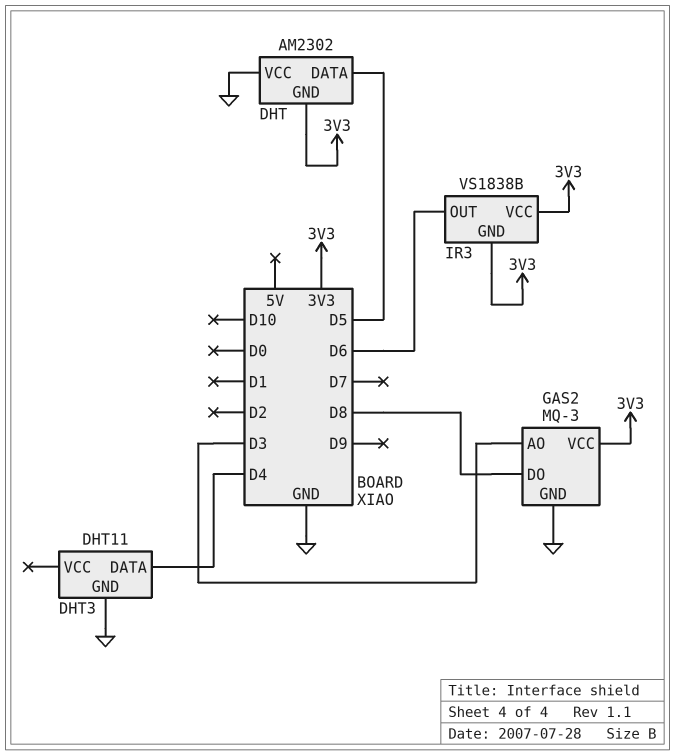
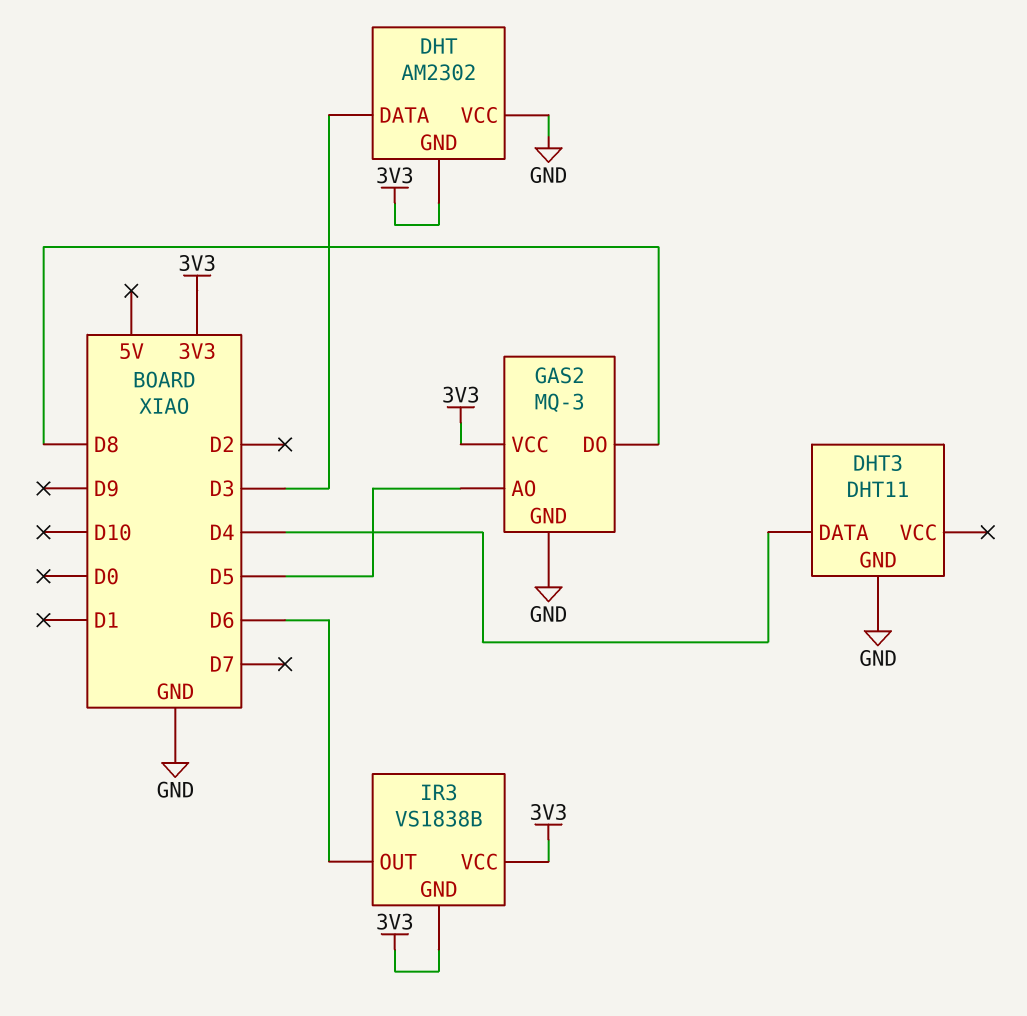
DHT pin DATA: D5 -> D3
GAS2 pin AO: D3 -> D5

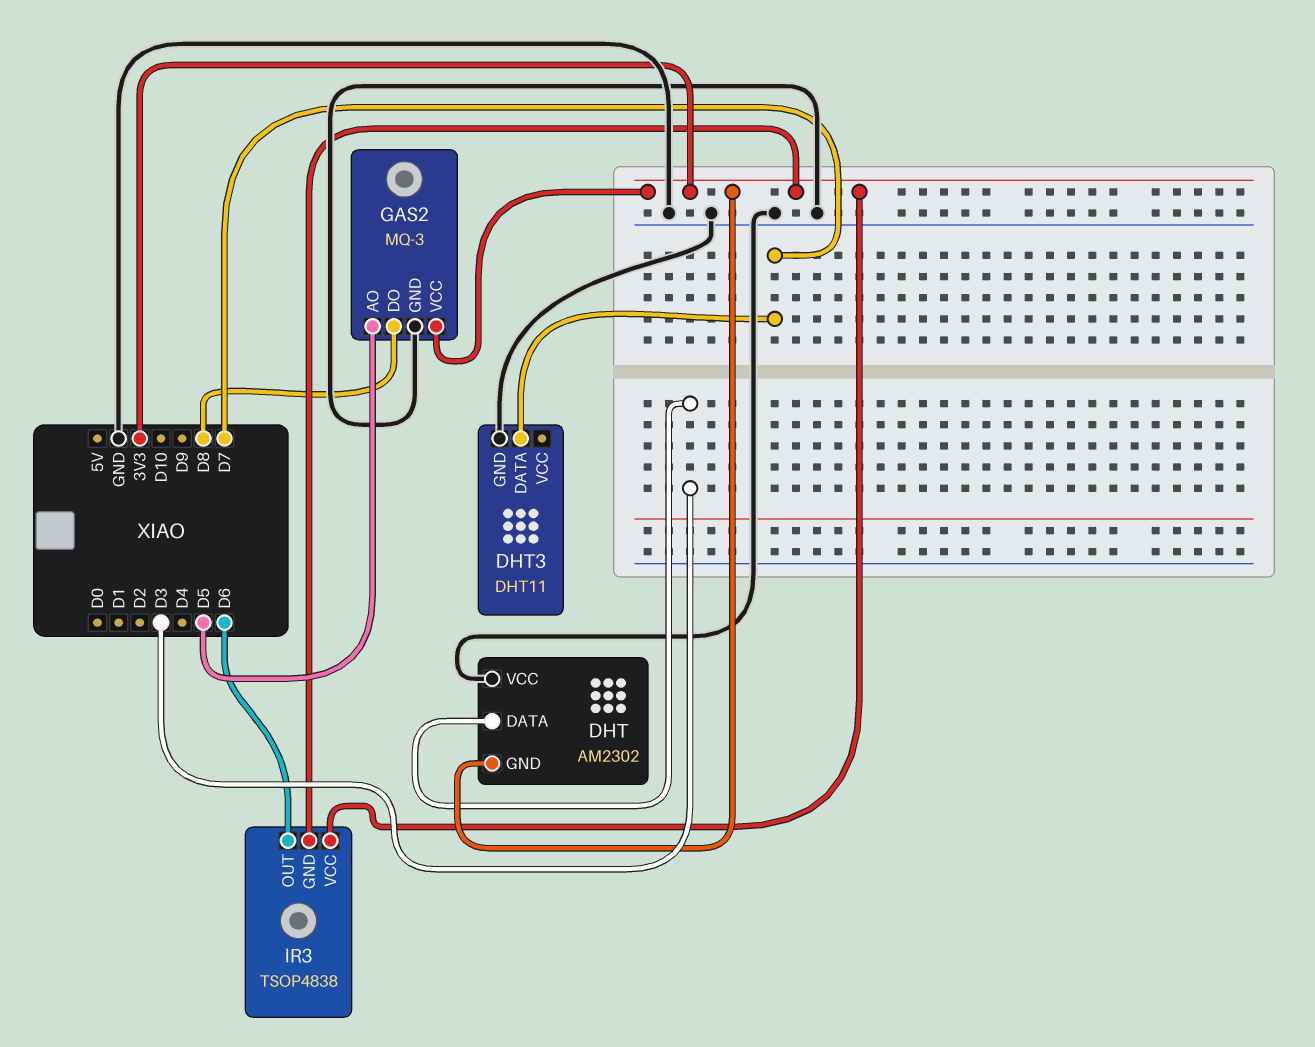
DHT3 pin DATA: D4 -> D7
IR3: VS1838B -> TSOP4838

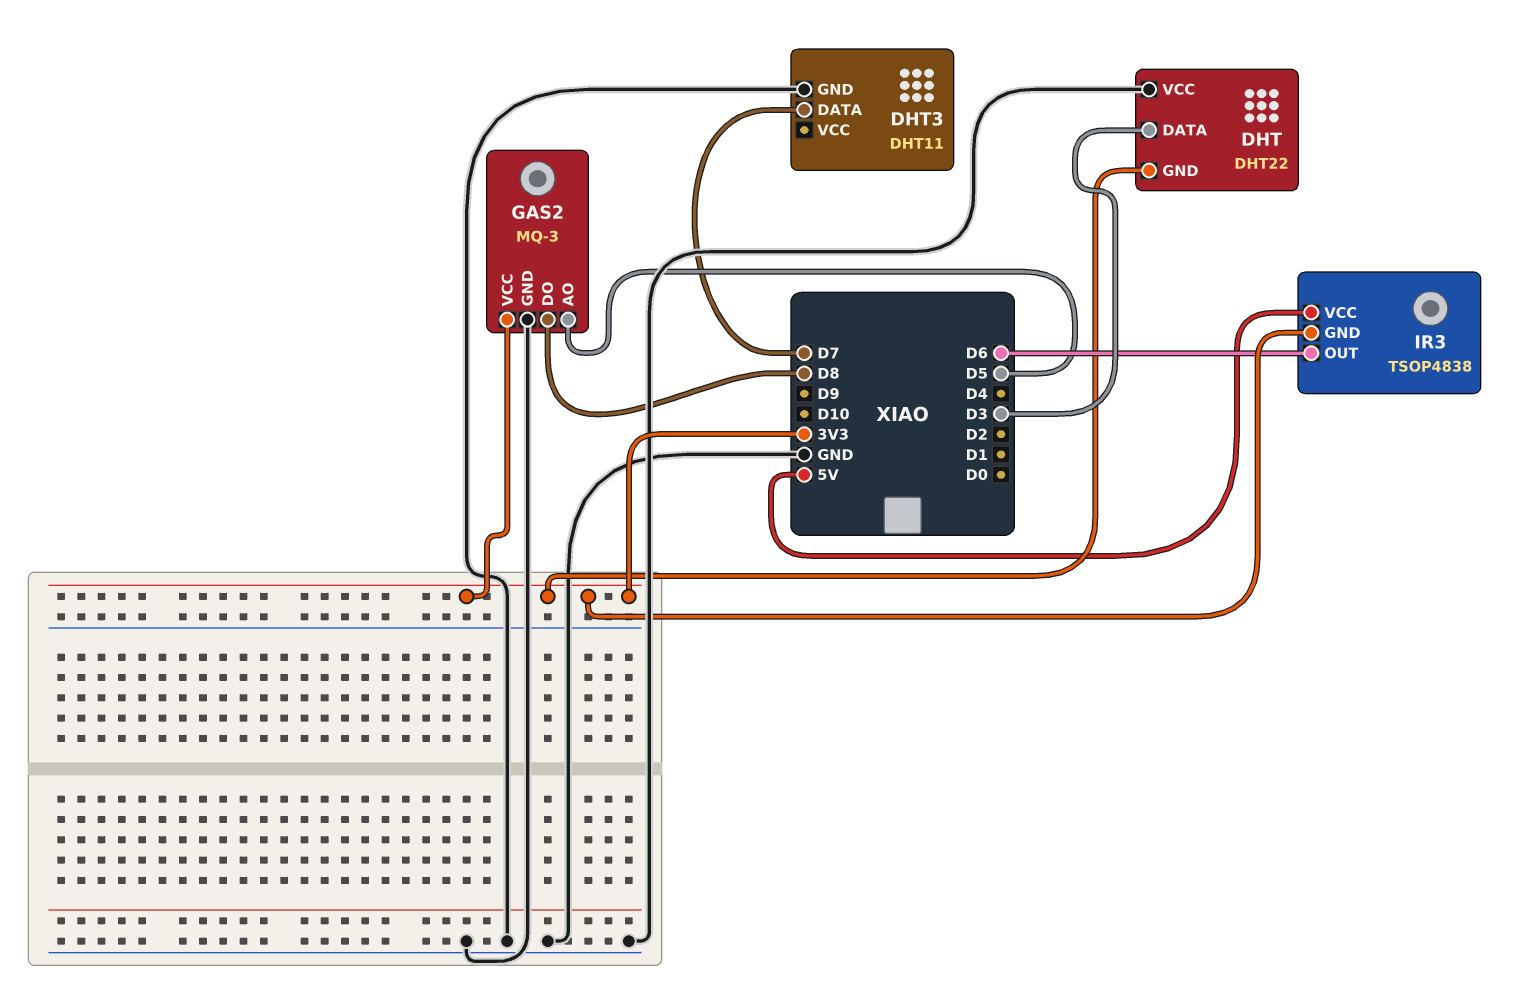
DHT: AM2302 -> DHT22
IR3 pin VCC: 3V3 -> 5V

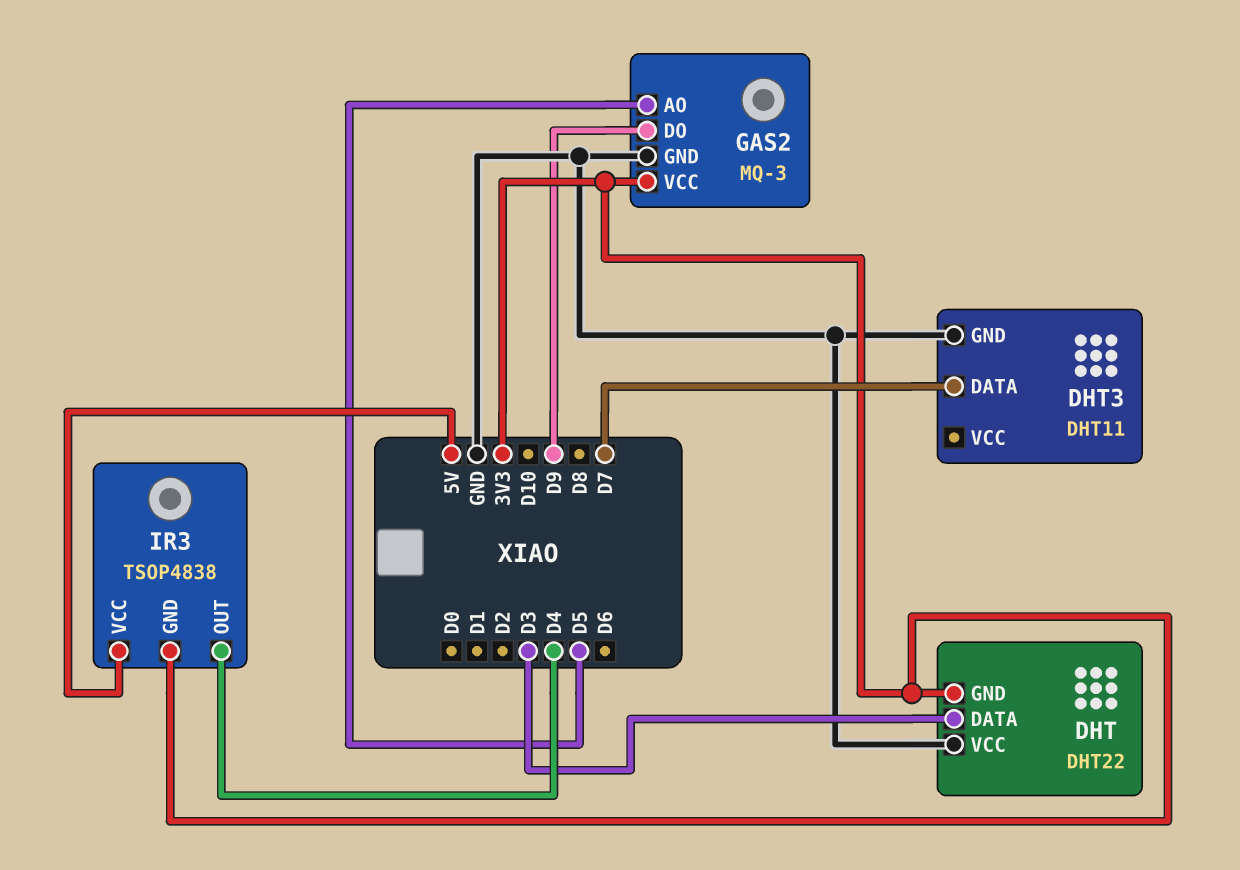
GAS2 pin DO: D8 -> D9
IR3 pin OUT: D6 -> D4

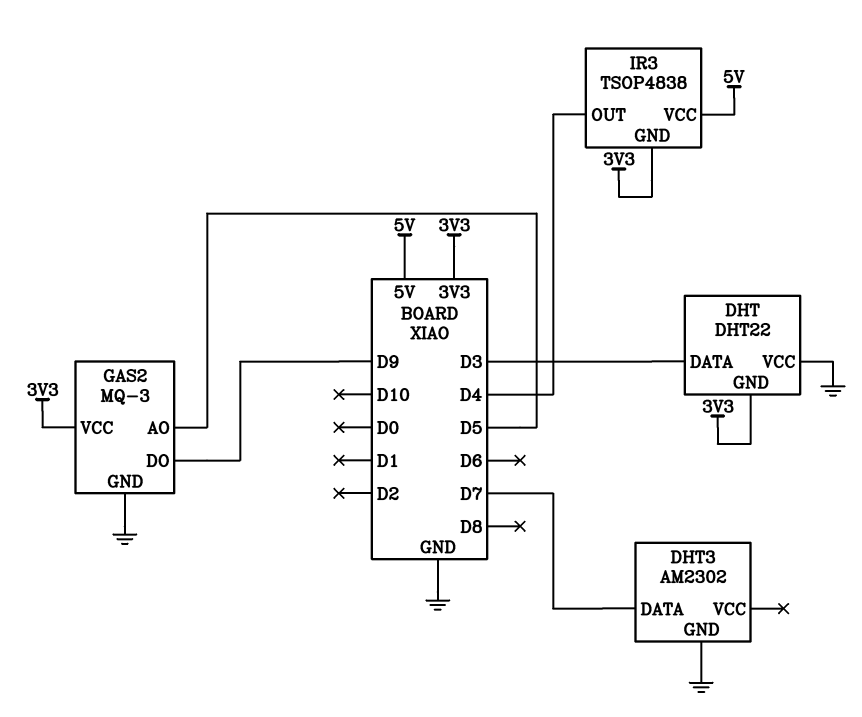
DHT3: DHT11 -> AM2302

